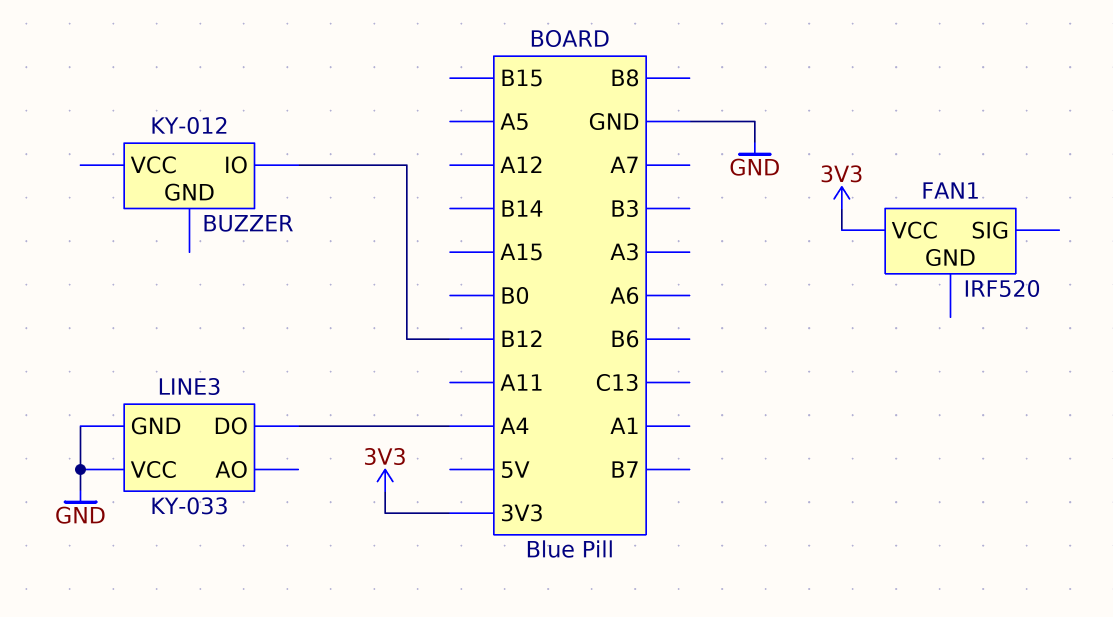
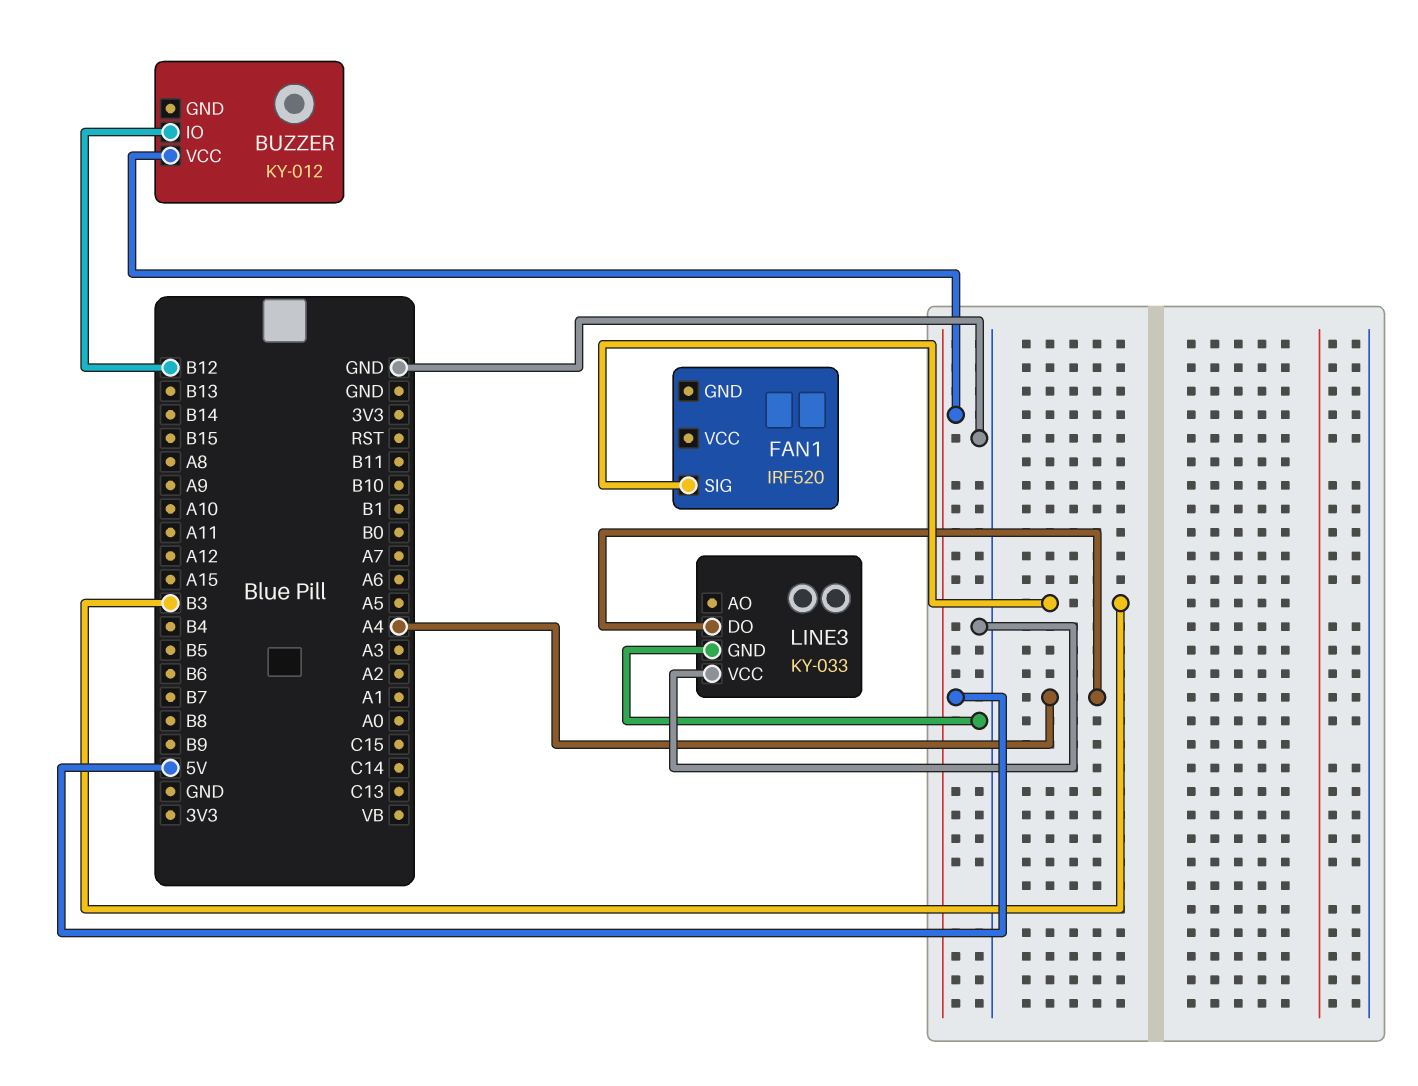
BUZZER pin VCC: none -> 5V
FAN1 pin SIG: none -> B3
FAN1 pin VCC: 3V3 -> none

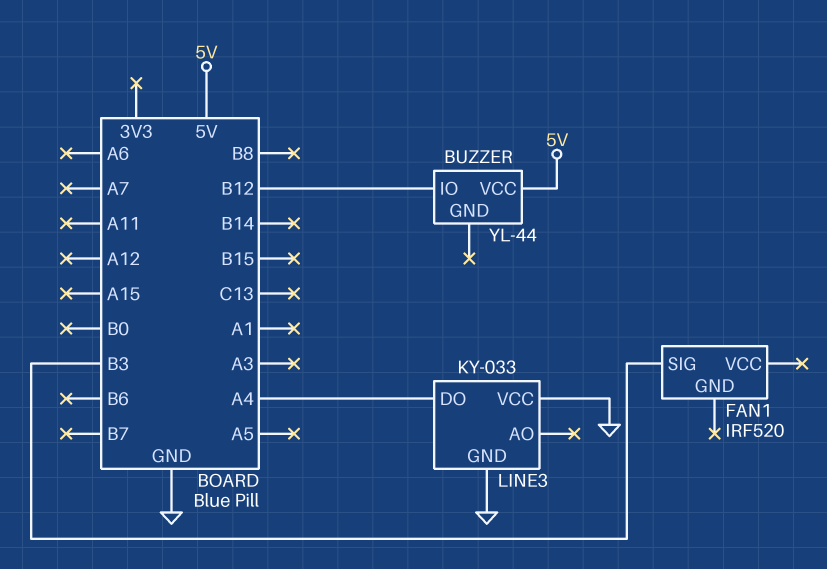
BUZZER: KY-012 -> YL-44

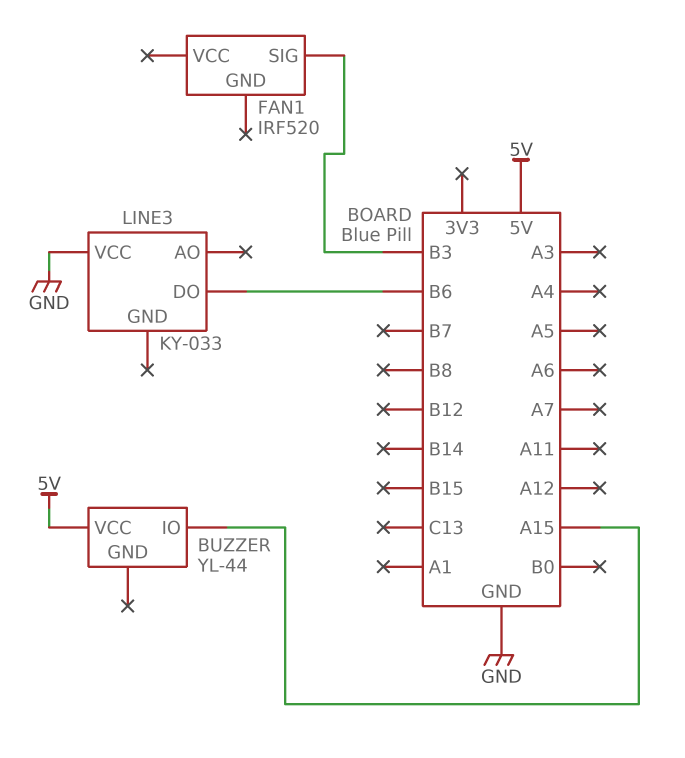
BUZZER pin IO: B12 -> A15
LINE3 pin DO: A4 -> B6
LINE3 pin GND: GND -> none

